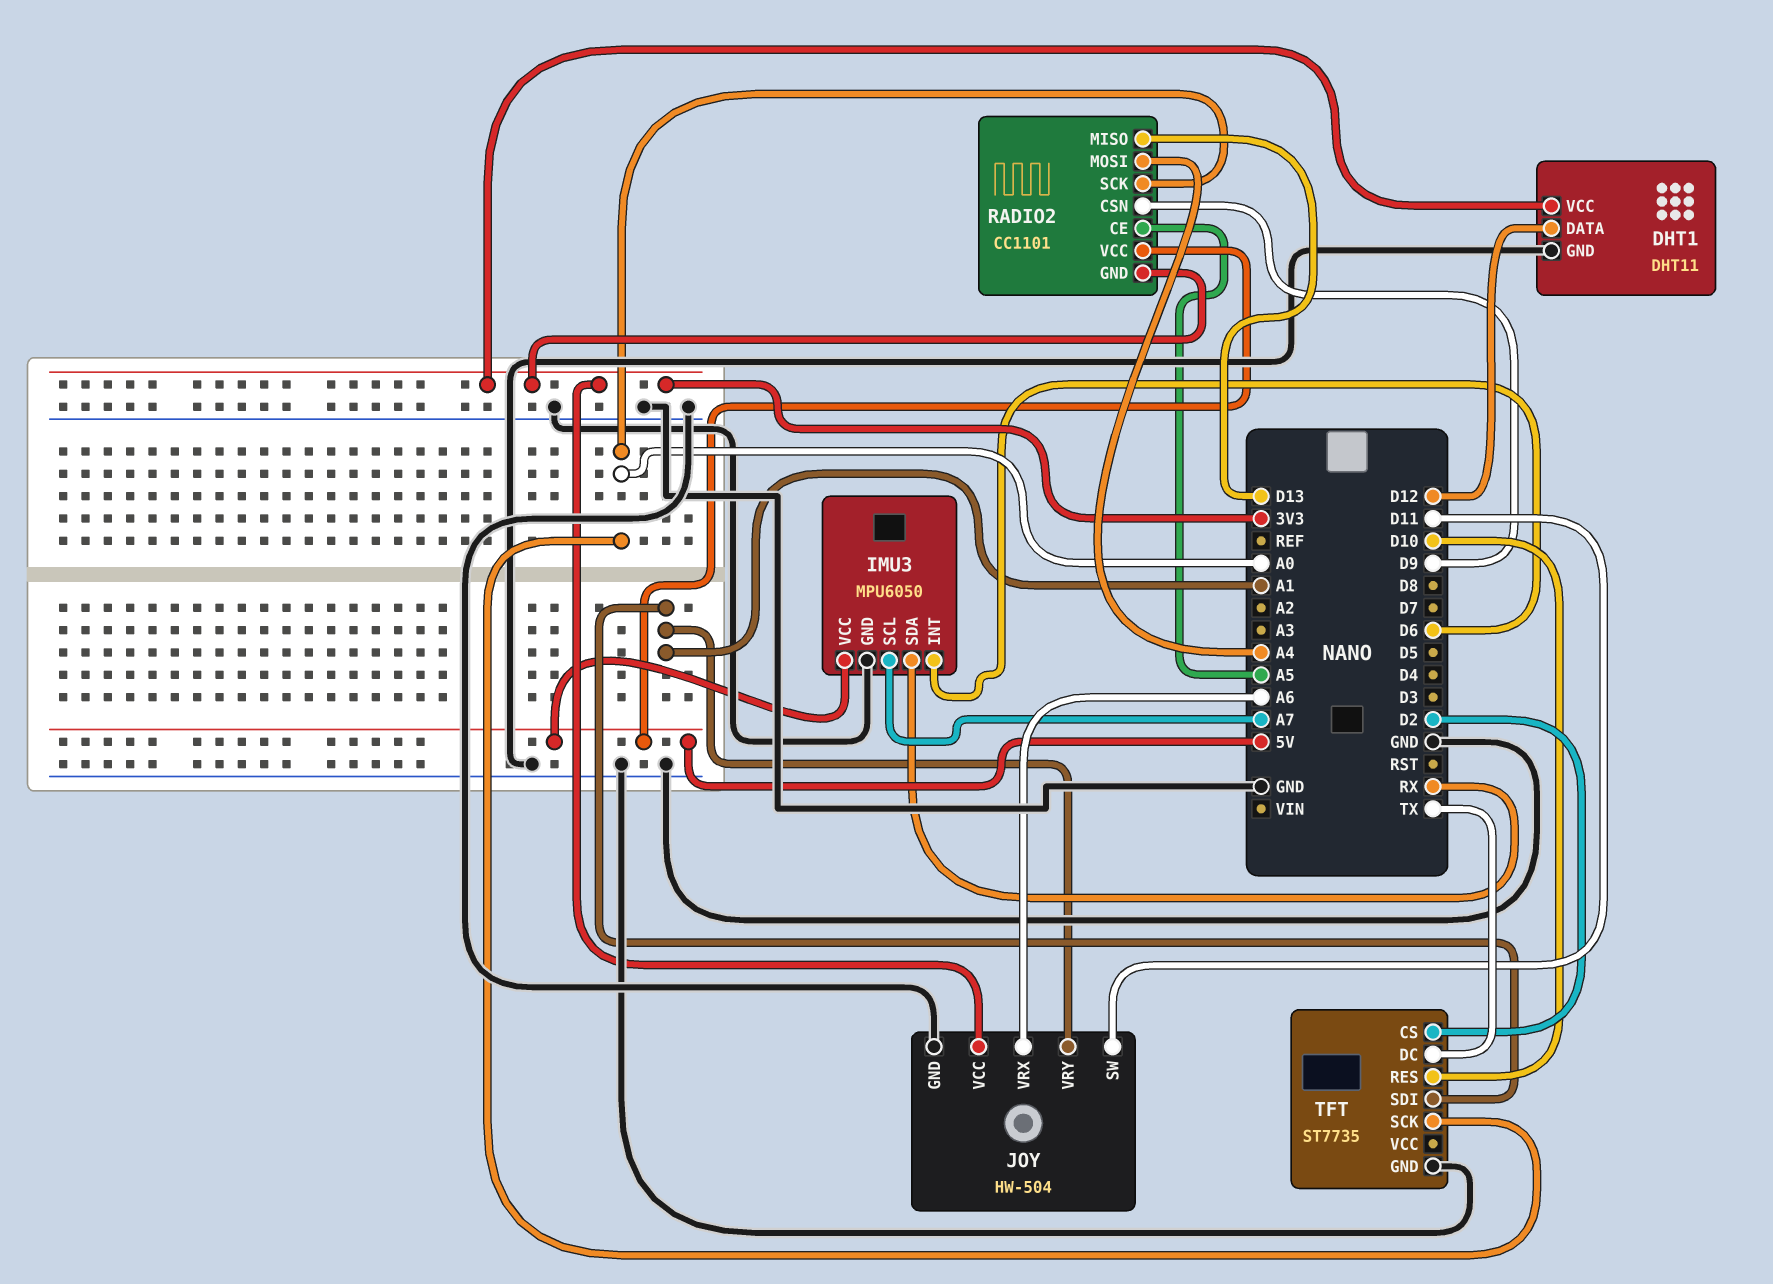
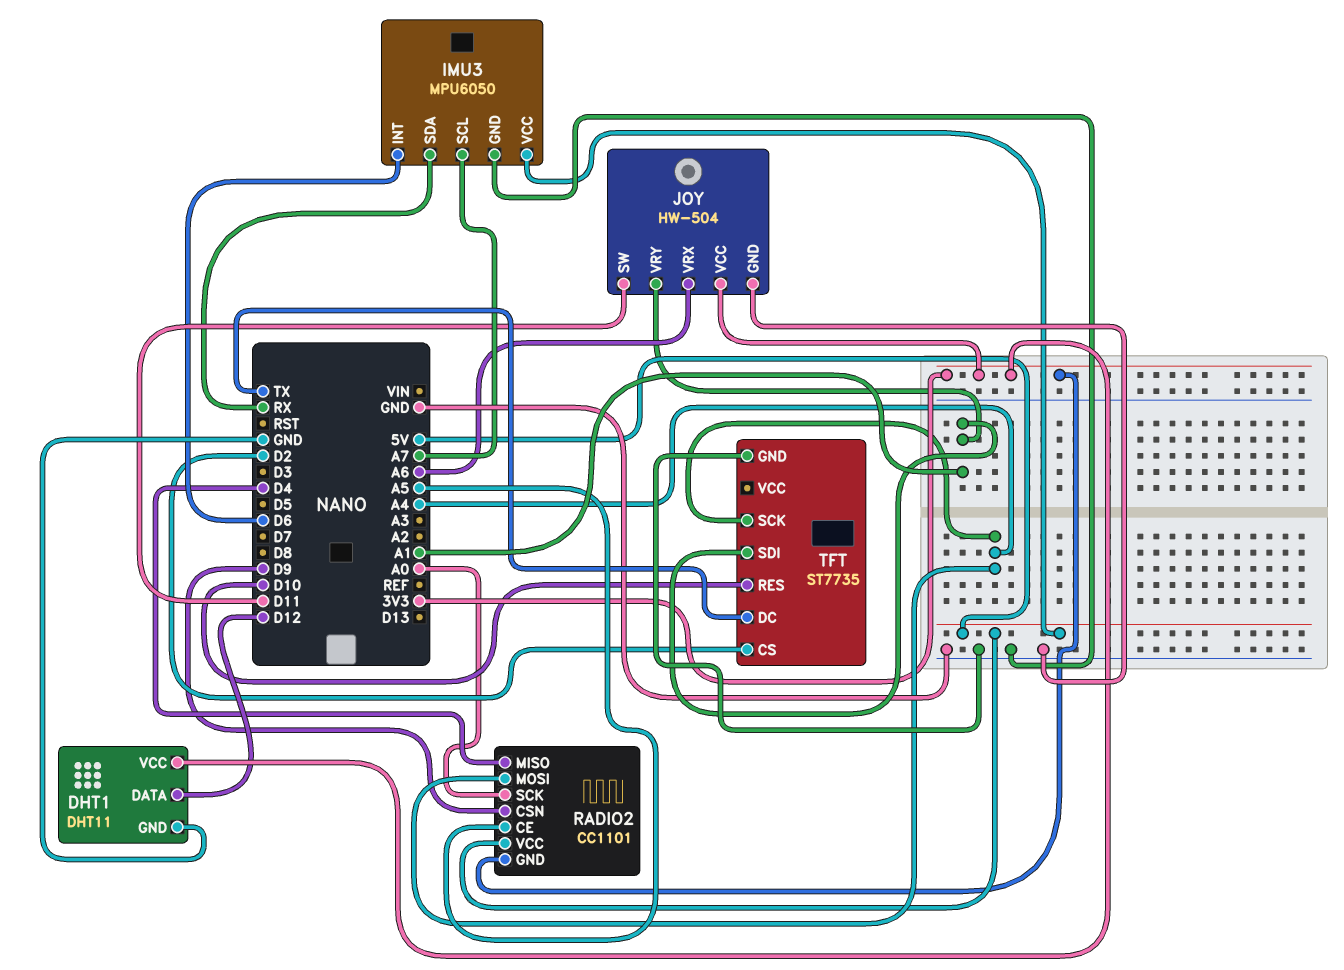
RADIO2 pin MISO: D13 -> D4
TFT pin SCK: A0 -> A4

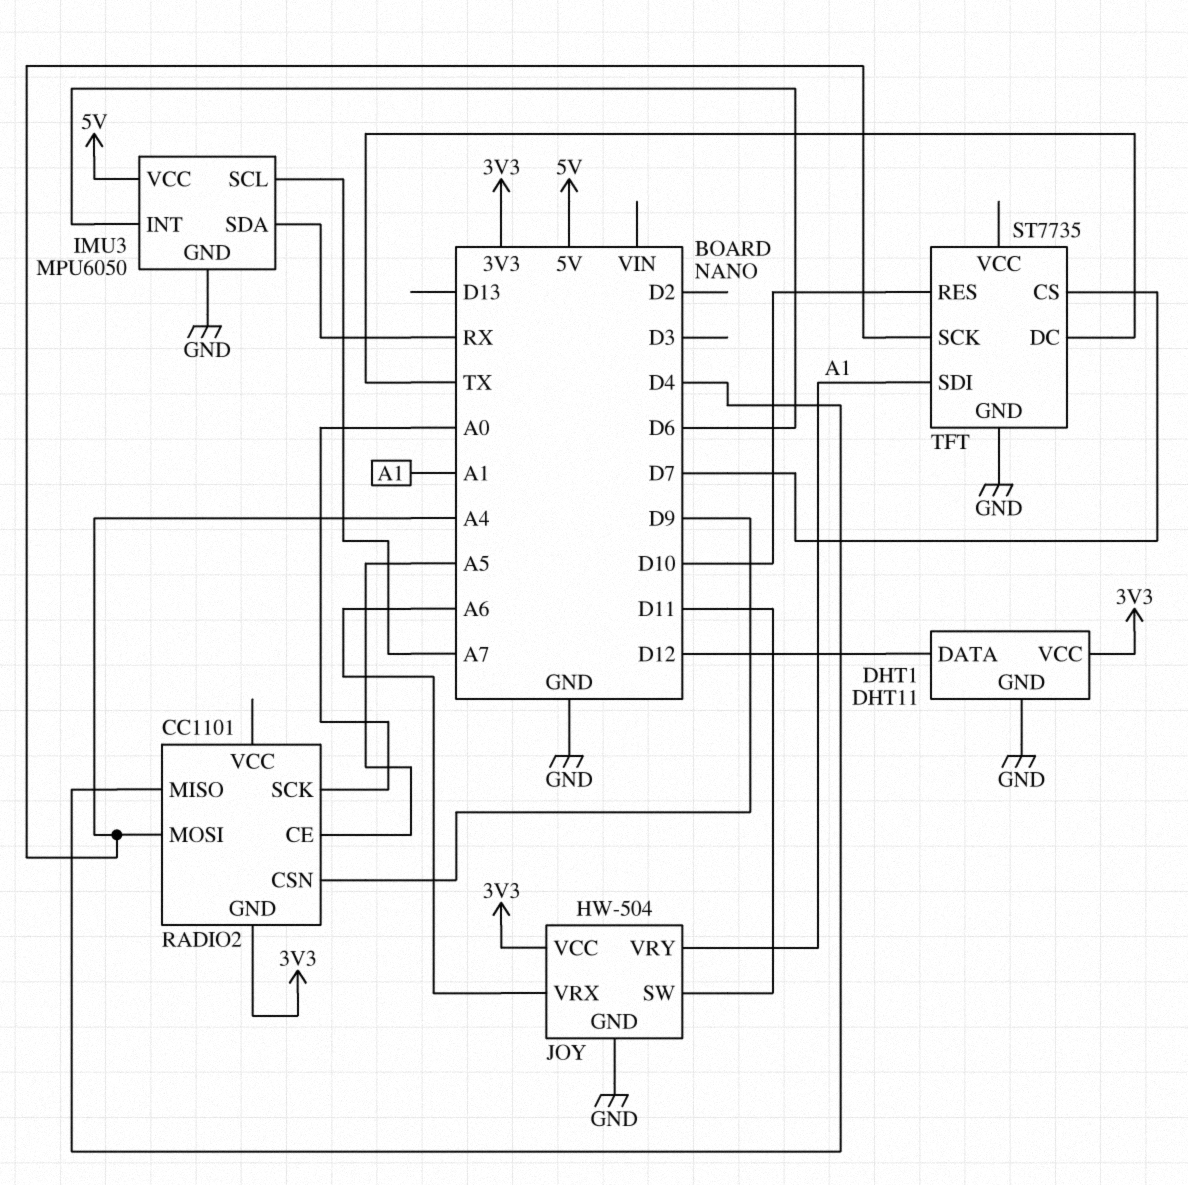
RADIO2 pin VCC: 5V -> none
TFT pin CS: D2 -> D7

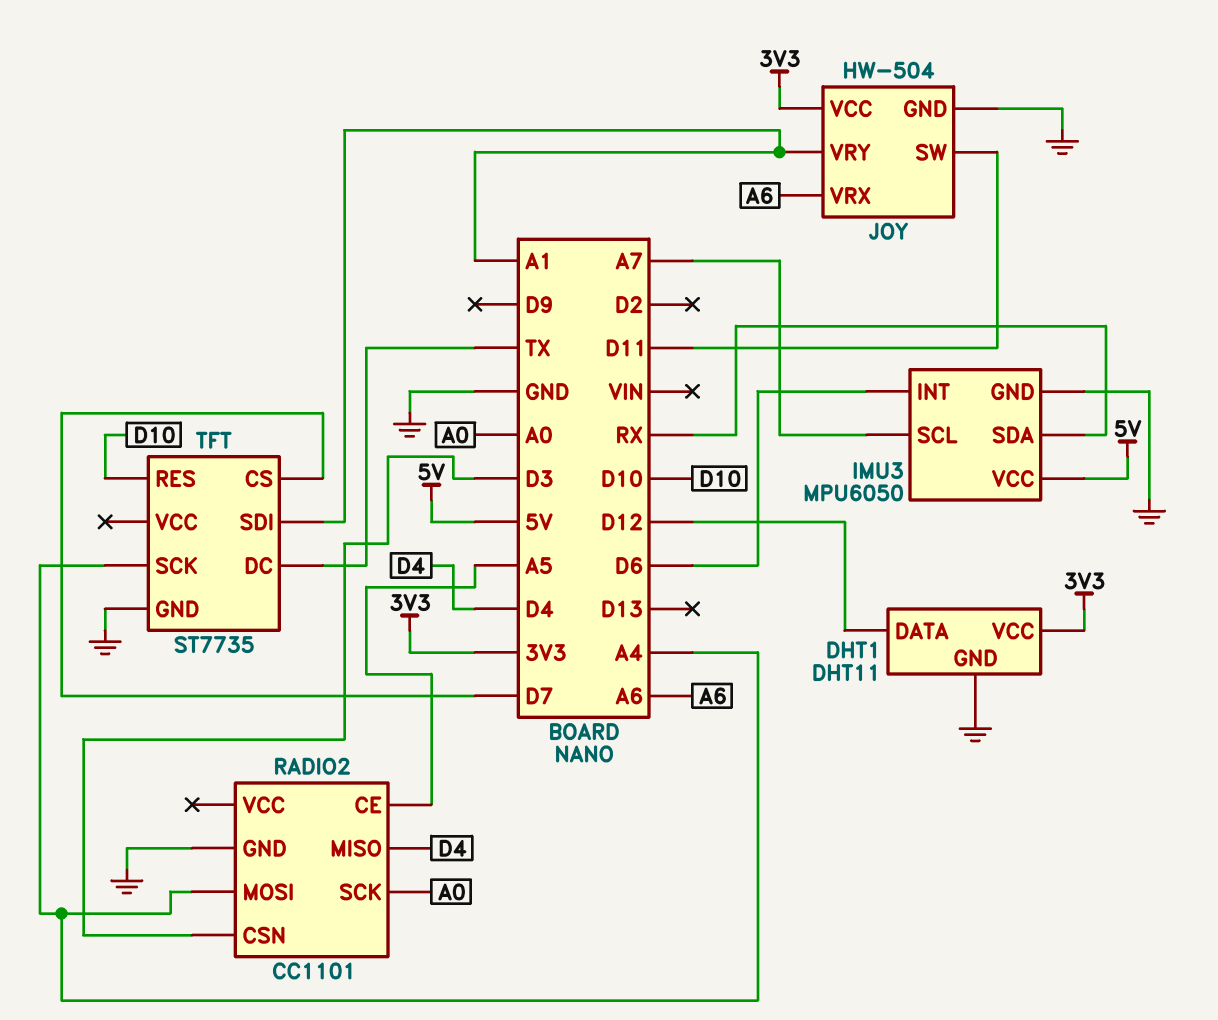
RADIO2 pin CSN: D9 -> D3
RADIO2 pin GND: 3V3 -> GND

